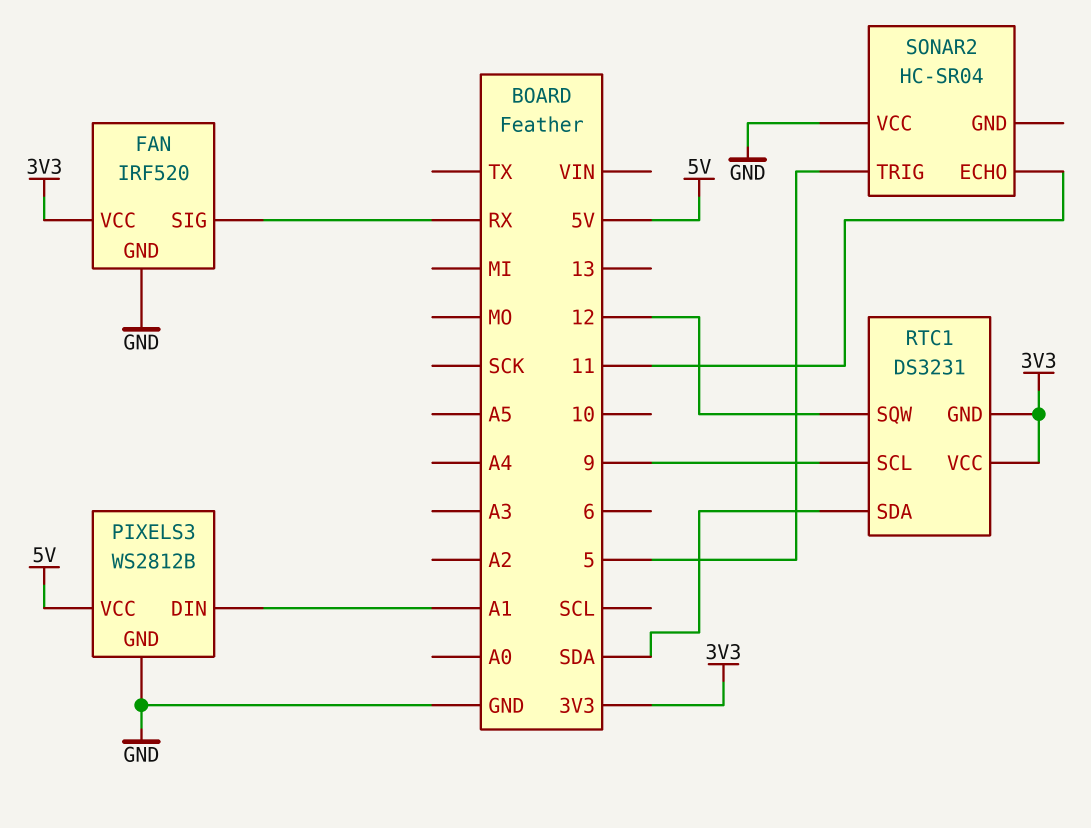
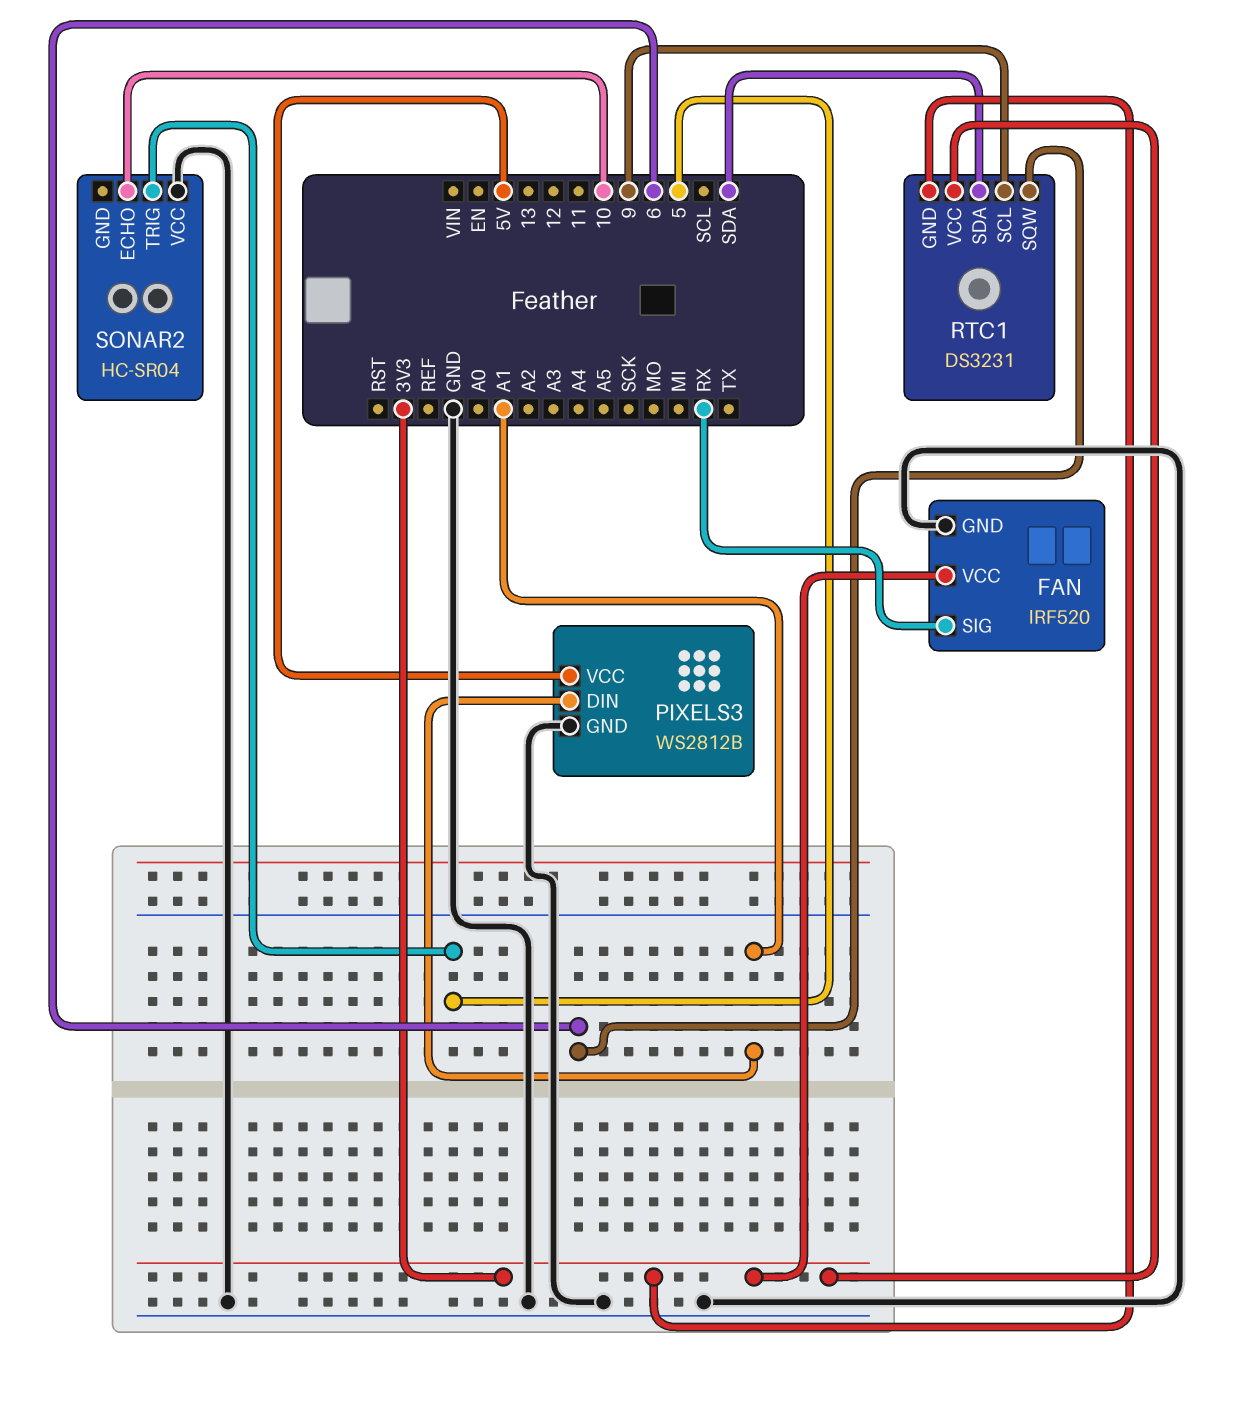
RTC1 pin SQW: 12 -> 6
SONAR2 pin ECHO: 11 -> 10

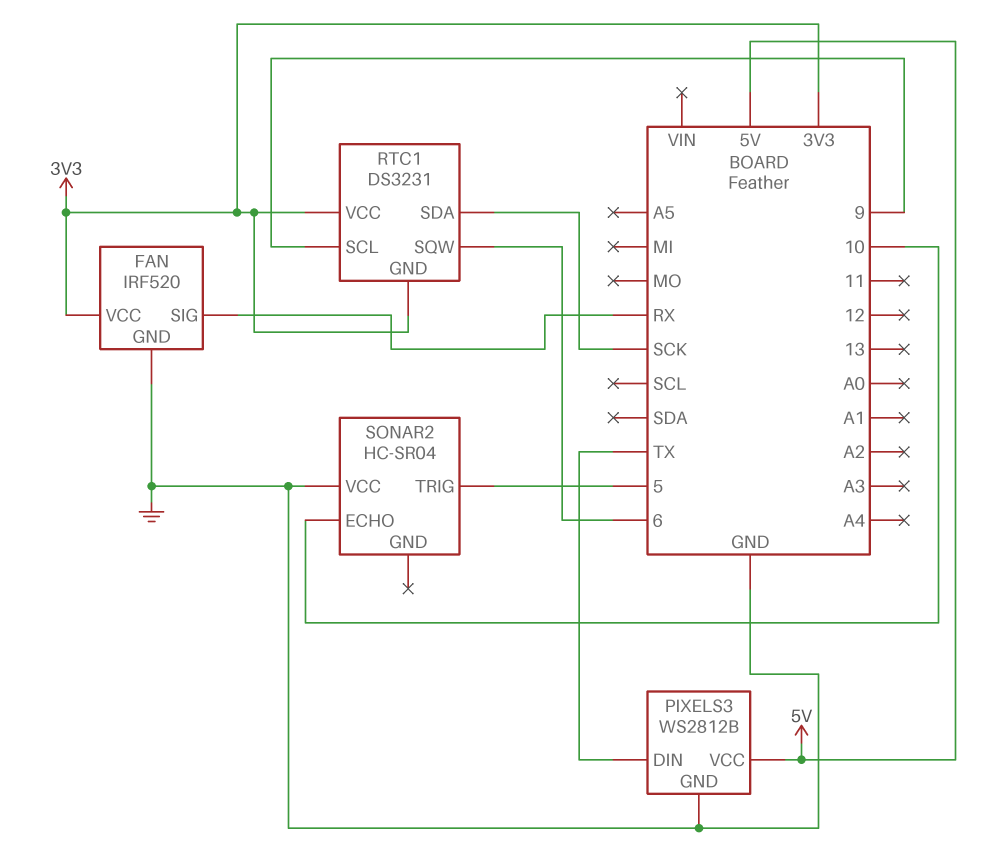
PIXELS3 pin DIN: A1 -> TX
RTC1 pin SDA: SDA -> SCK

